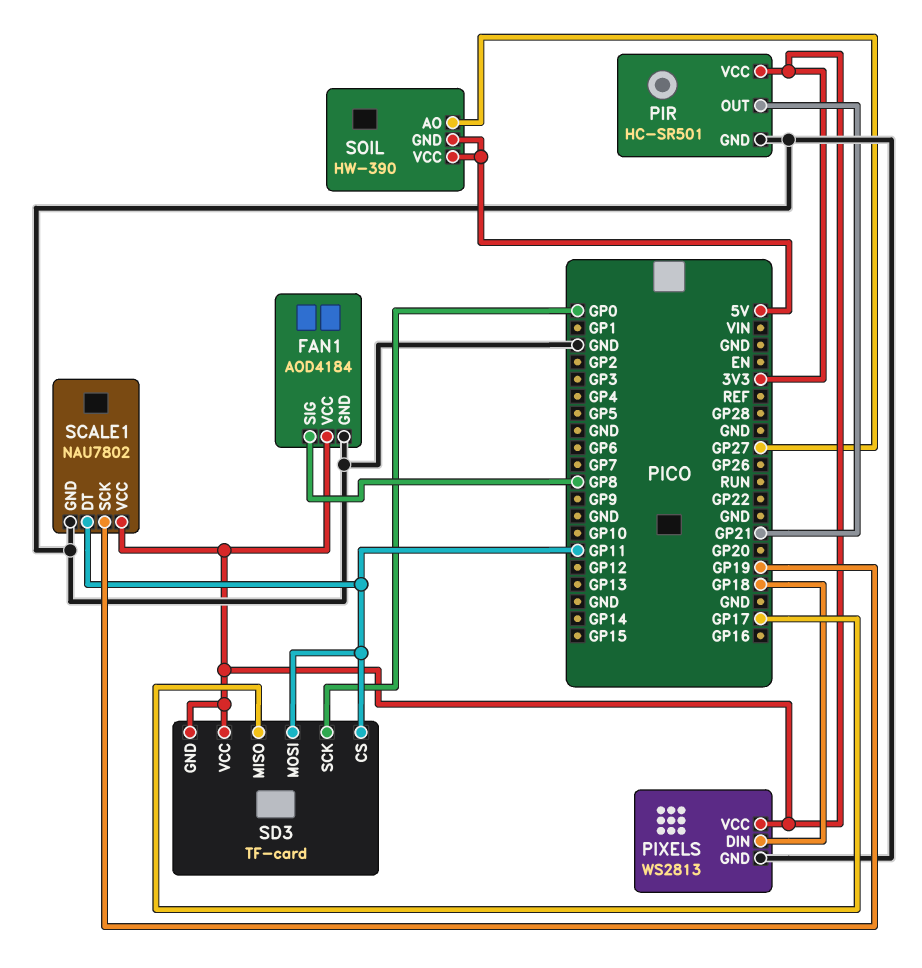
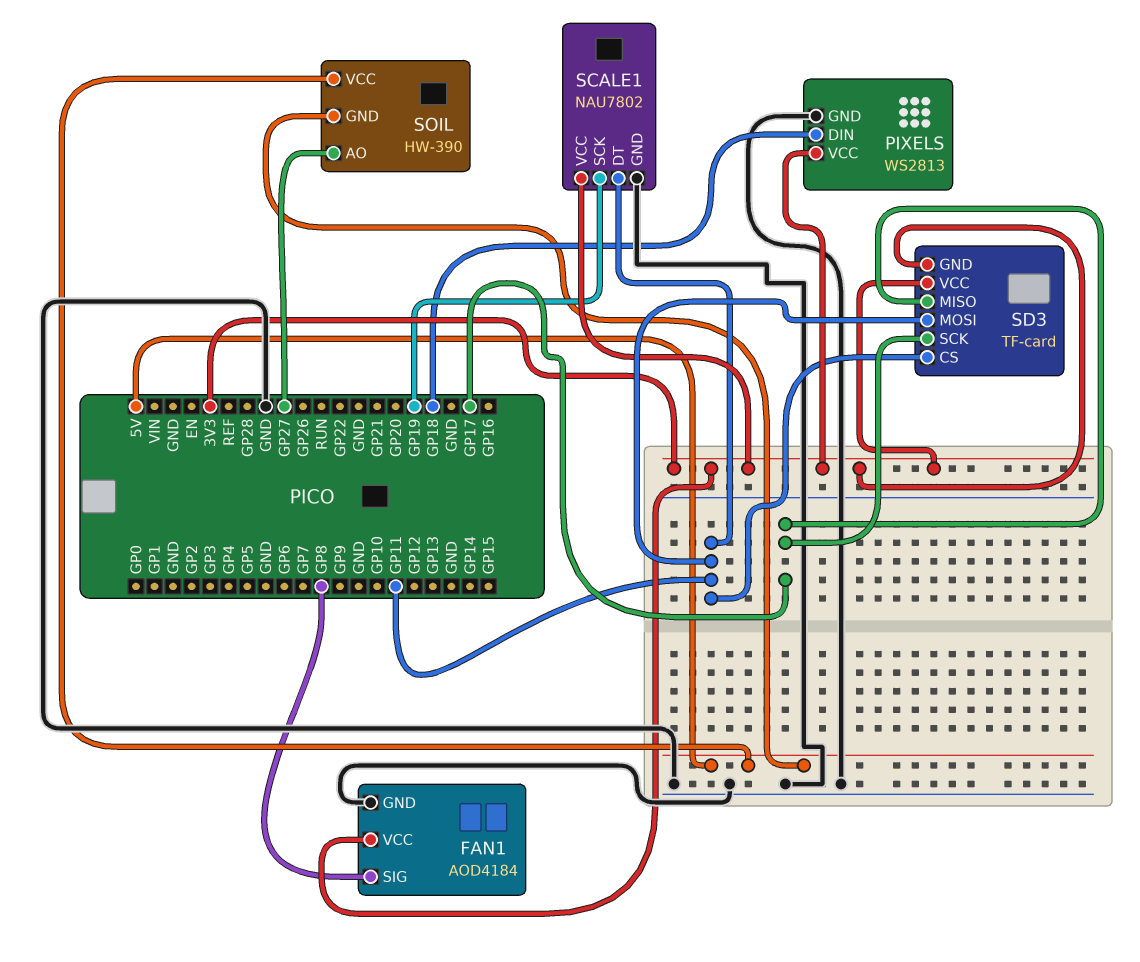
PIR: HC-SR501 -> none
PIR pin GND: GND -> none
PIR pin OUT: GP21 -> none
PIR pin VCC: 3V3 -> none
SD3 pin SCK: GP0 -> GP17

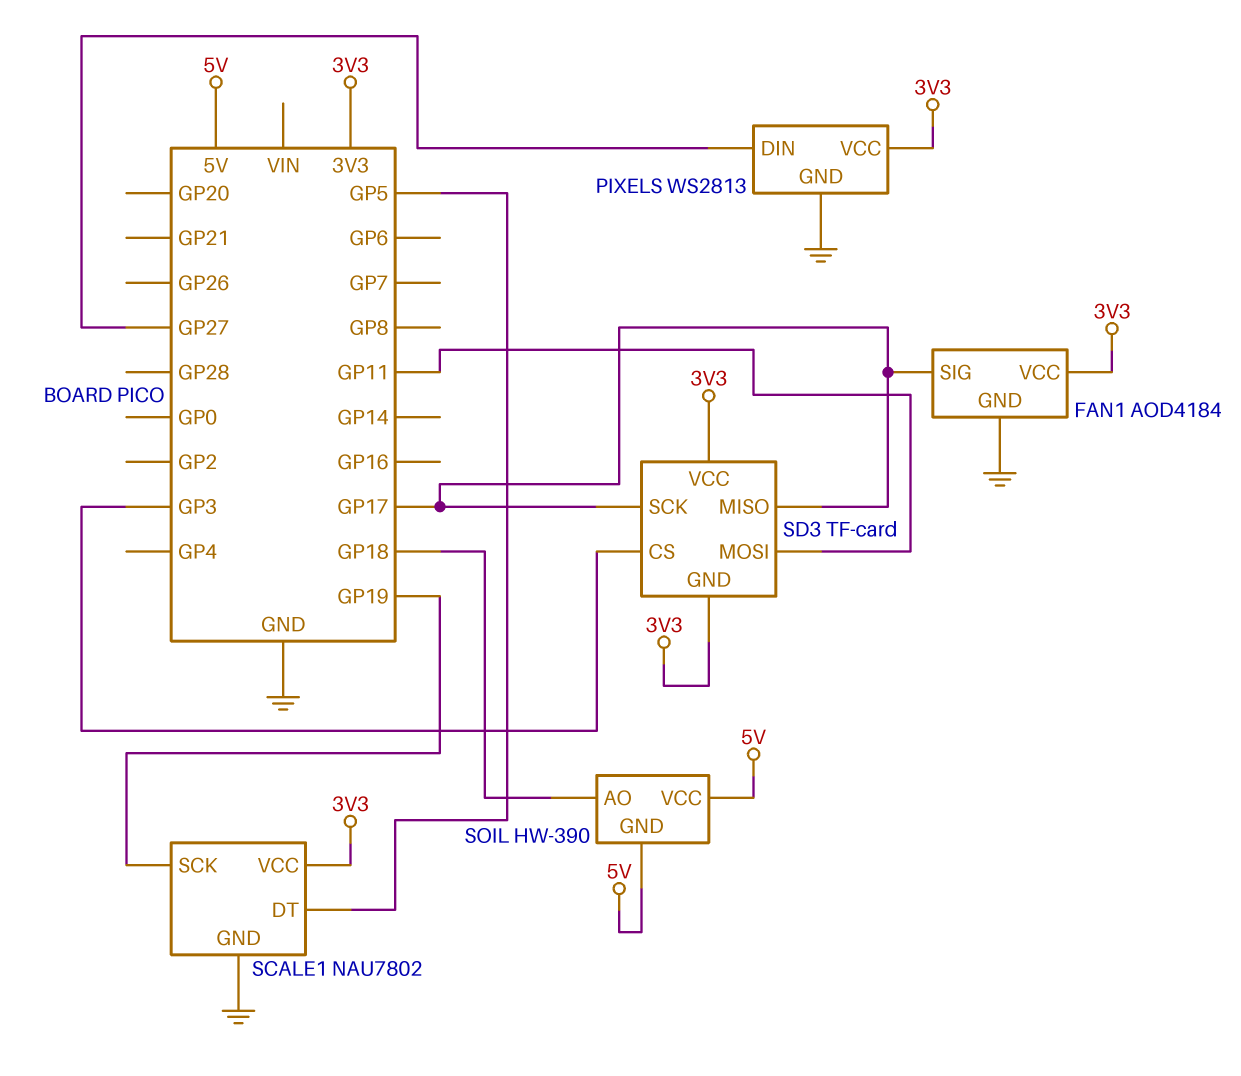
FAN1 pin SIG: GP8 -> GP17
PIXELS pin DIN: GP18 -> GP27
SCALE1 pin DT: GP11 -> GP5
SD3 pin CS: GP11 -> GP3
SOIL pin AO: GP27 -> GP18

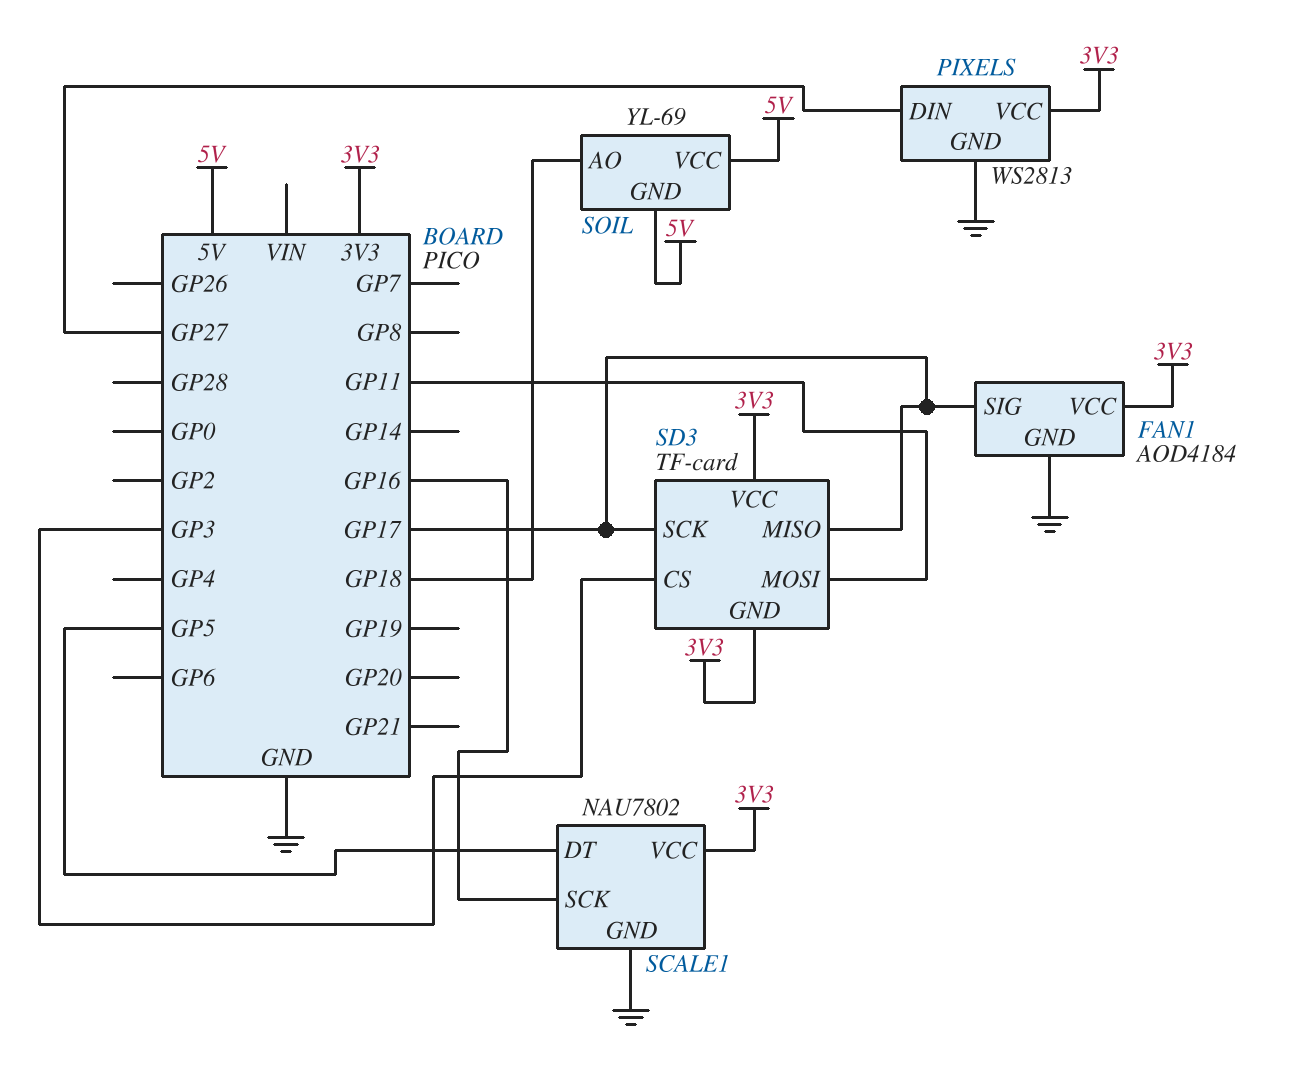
SCALE1 pin SCK: GP19 -> GP16
SOIL: HW-390 -> YL-69

